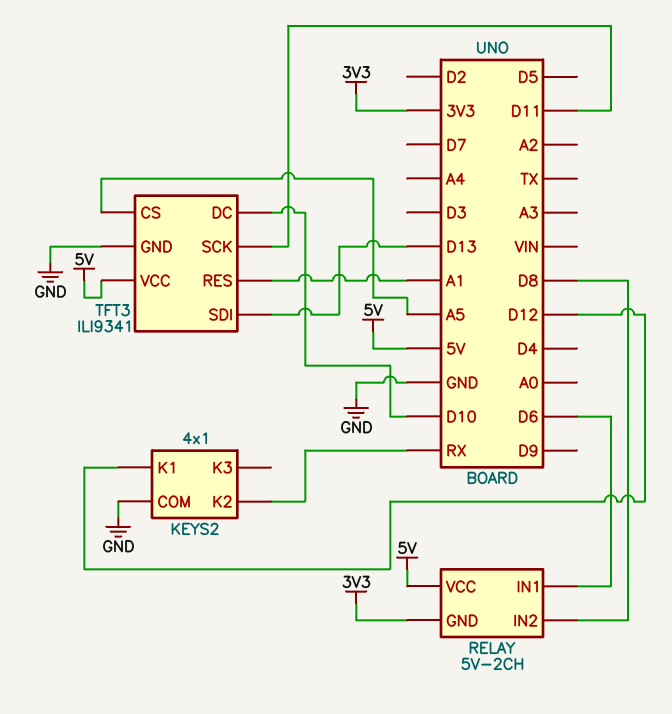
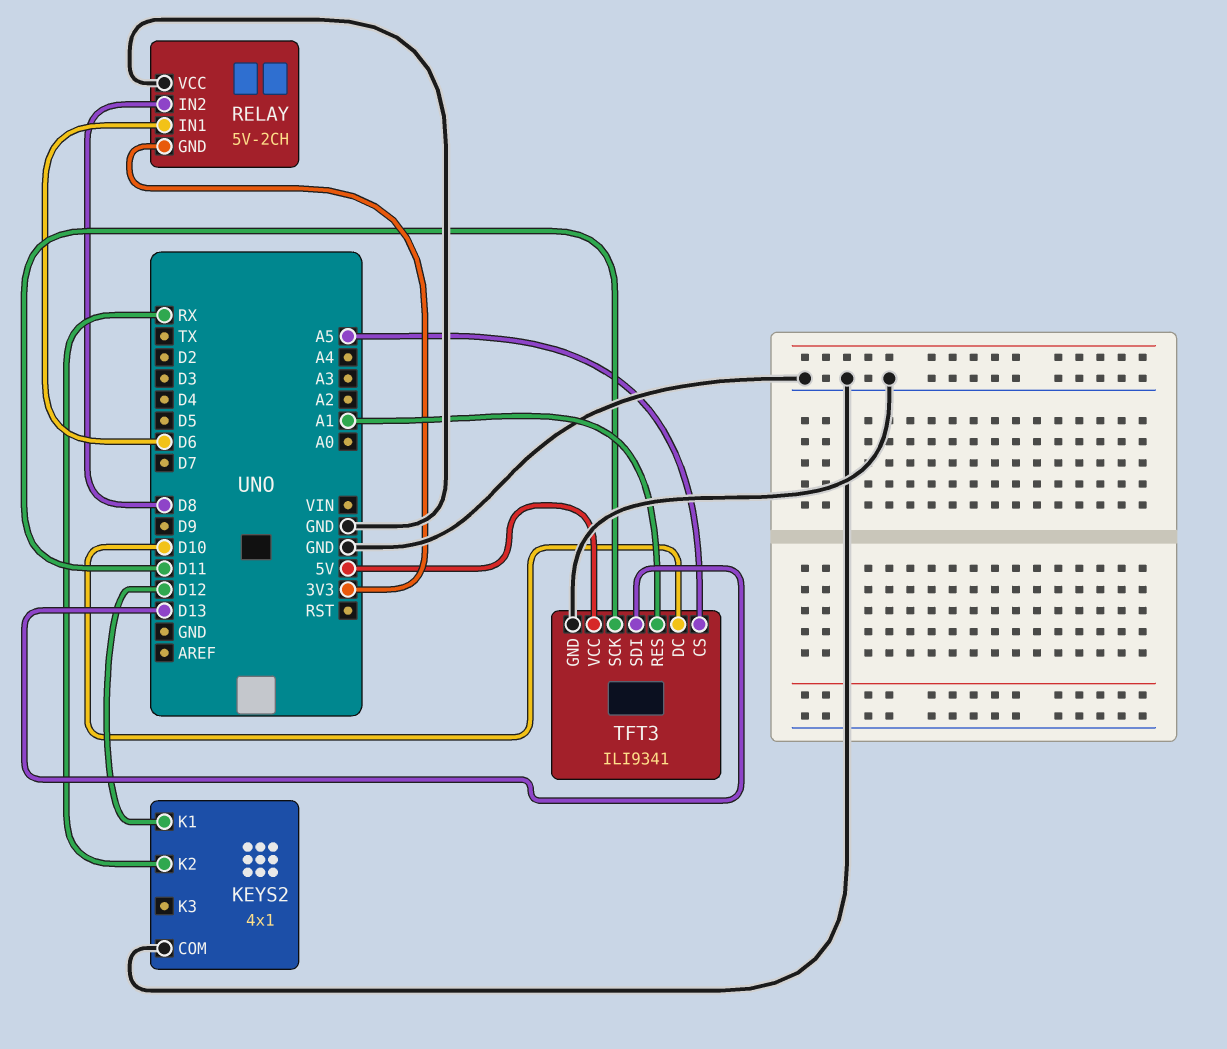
RELAY pin VCC: 5V -> GND

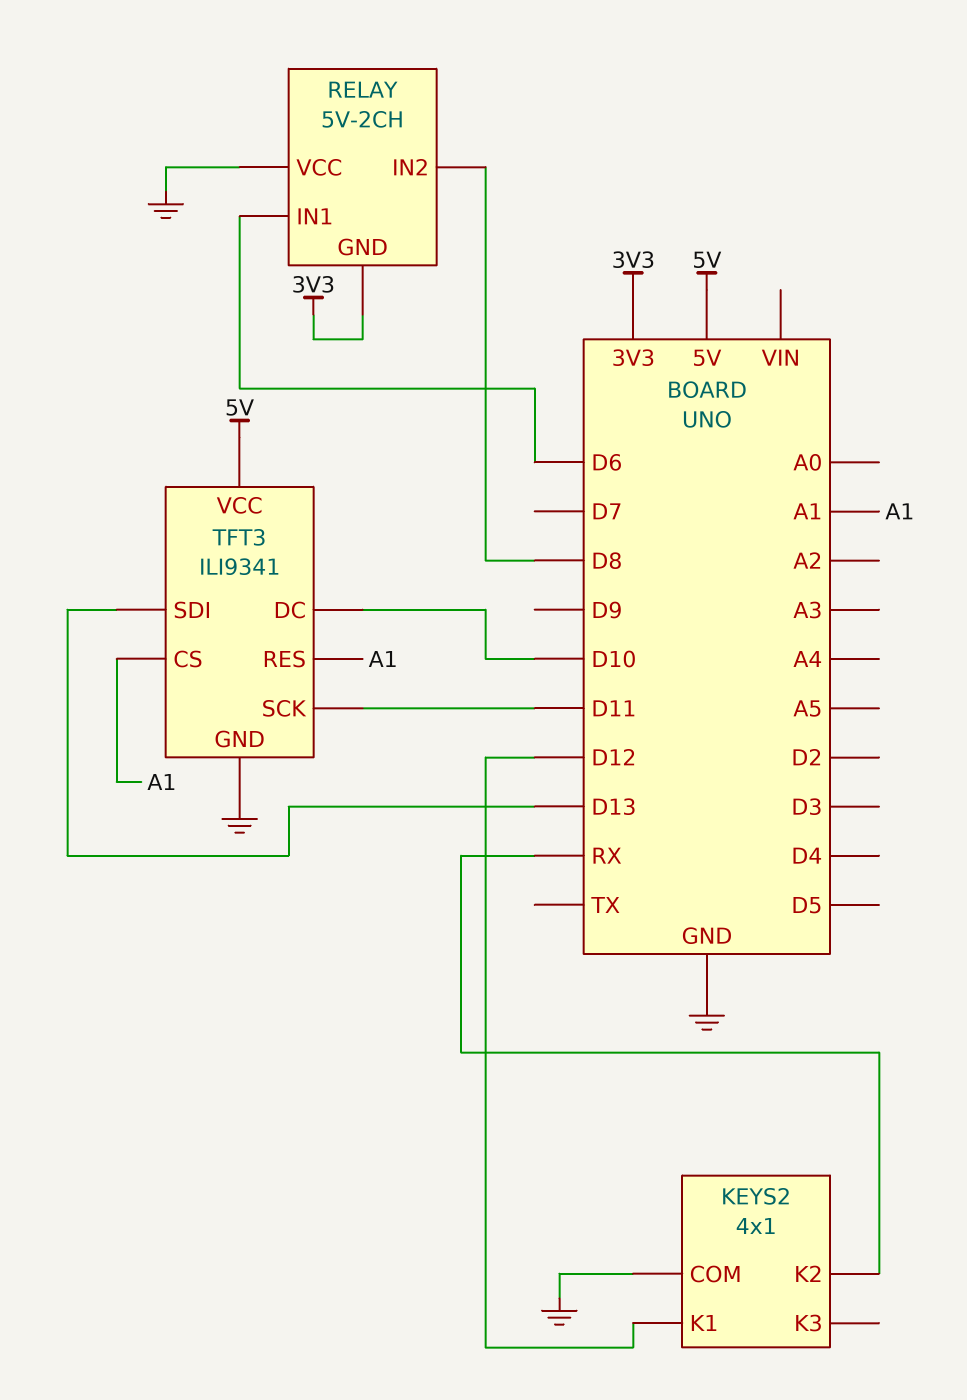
TFT3 pin CS: A5 -> A1

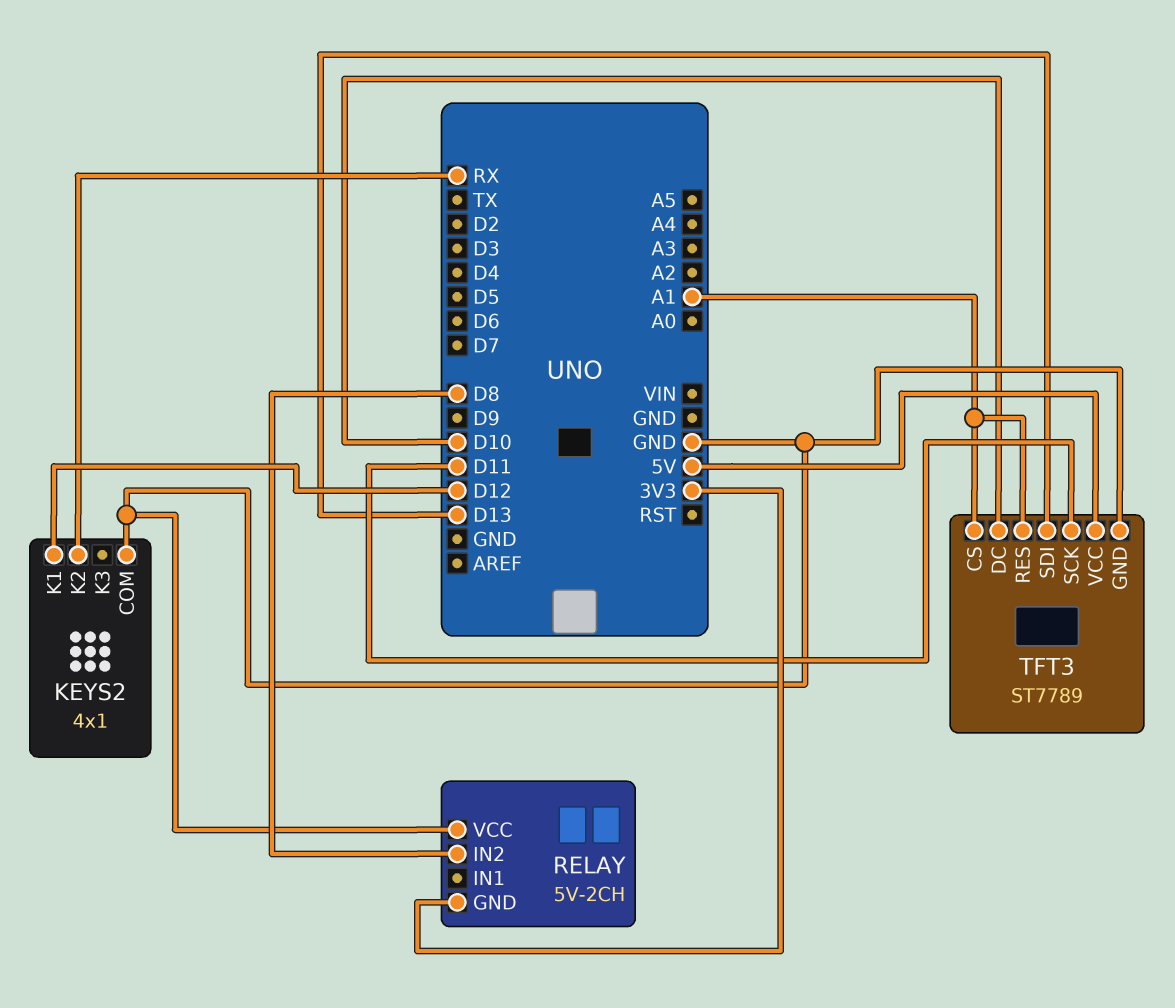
RELAY pin IN1: D6 -> none
TFT3: ILI9341 -> ST7789

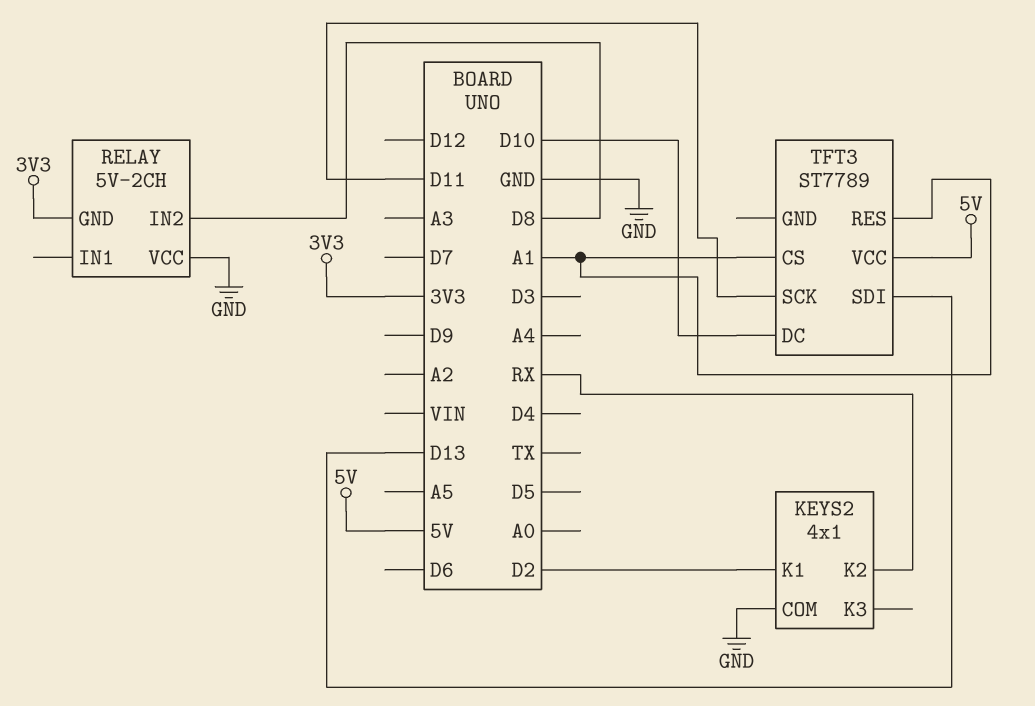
KEYS2 pin K1: D12 -> D2
TFT3 pin GND: GND -> none

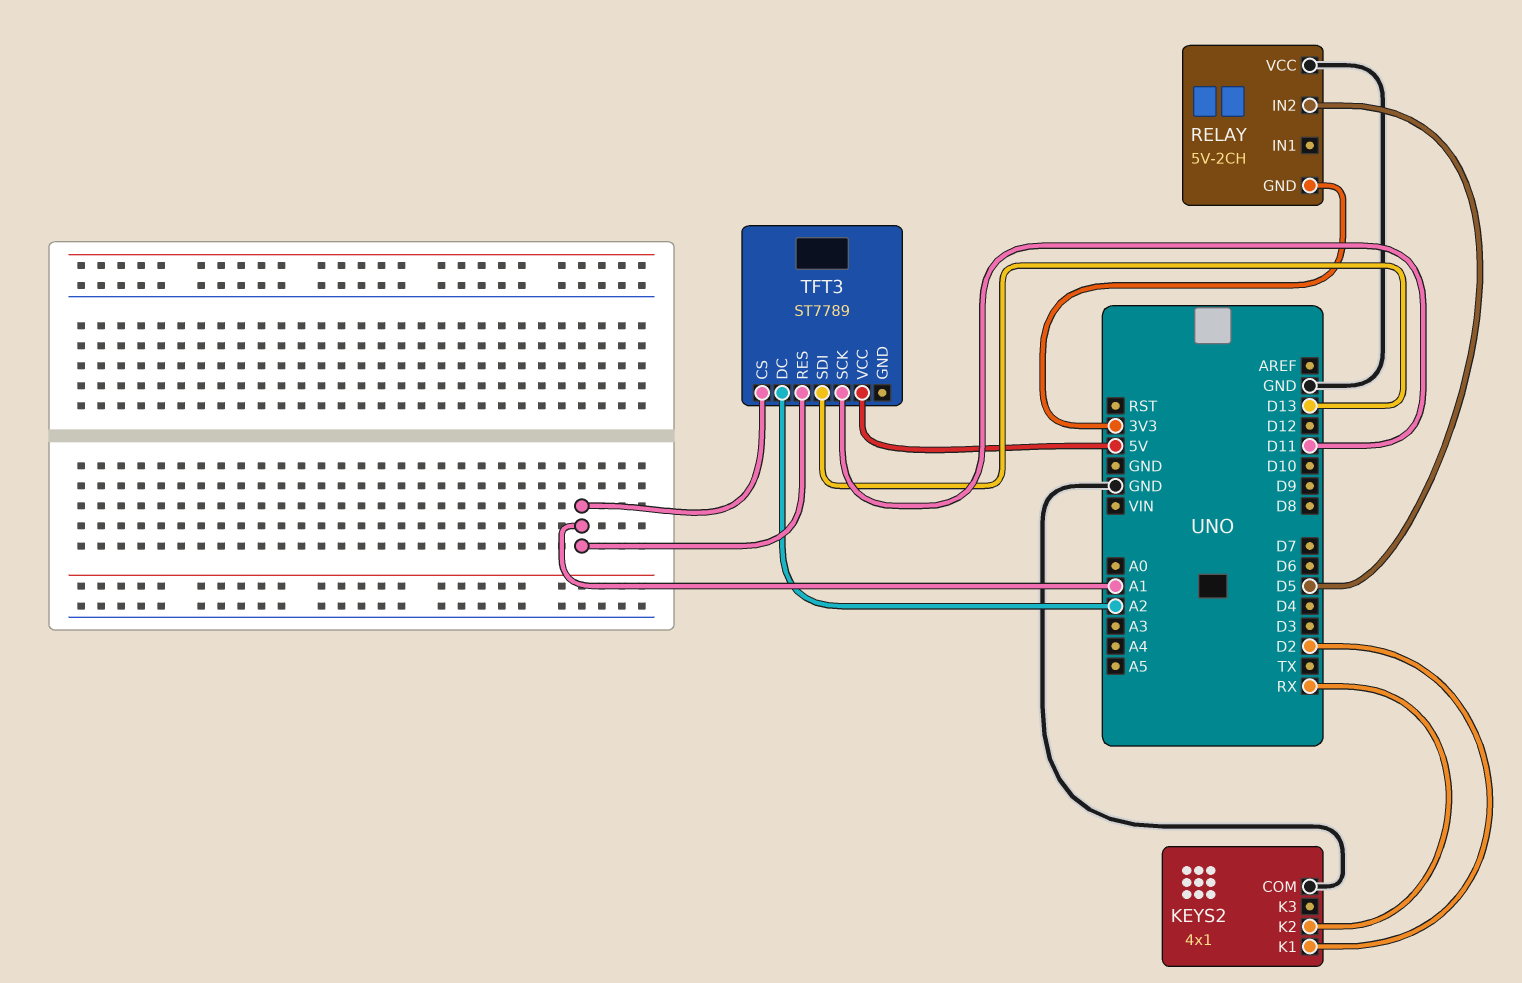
RELAY pin IN2: D8 -> D5
TFT3 pin DC: D10 -> A2

